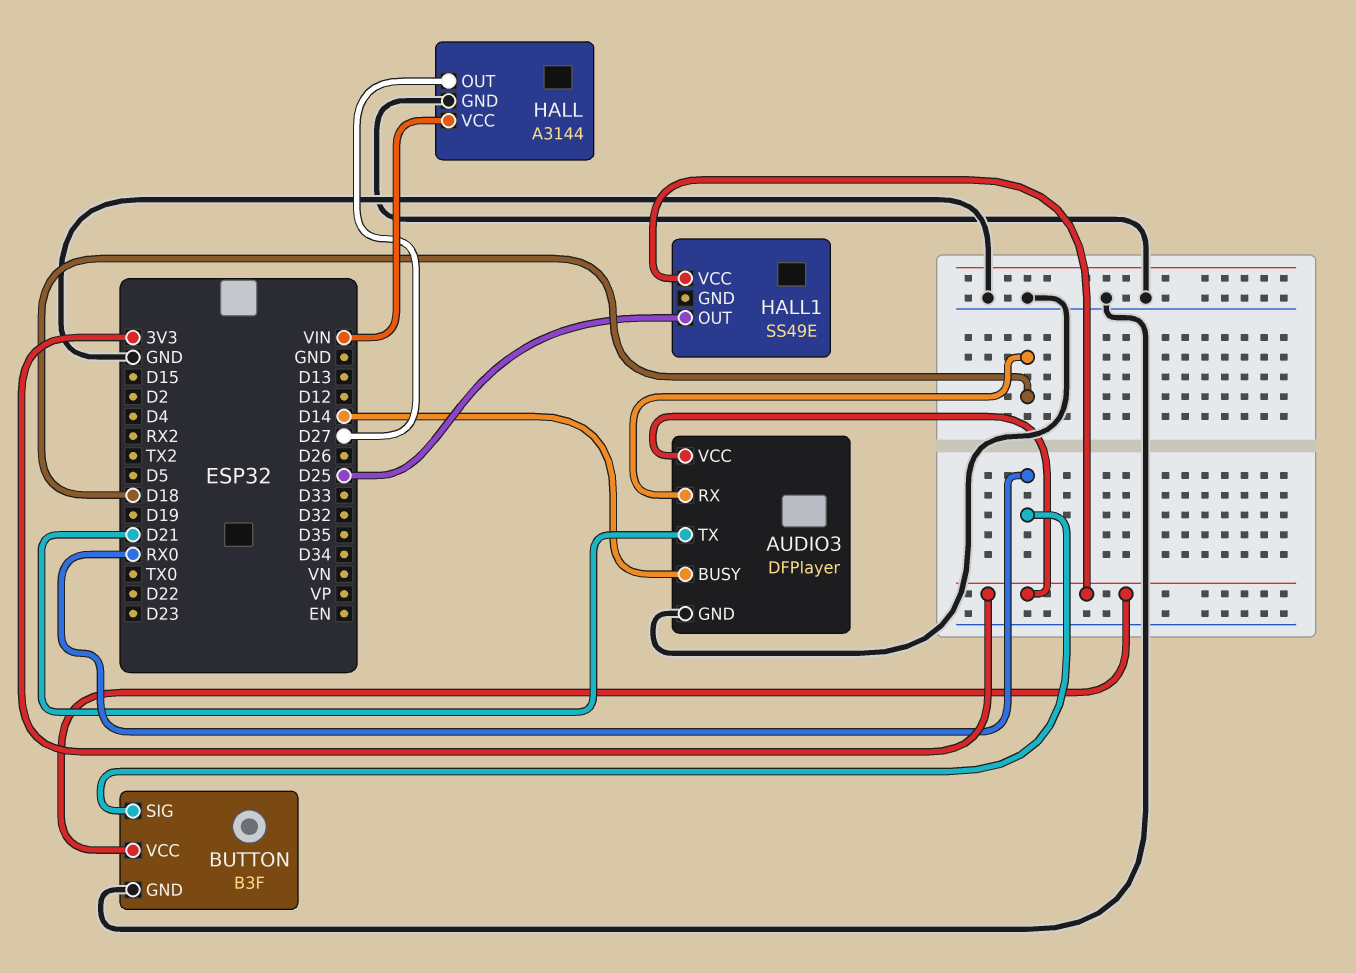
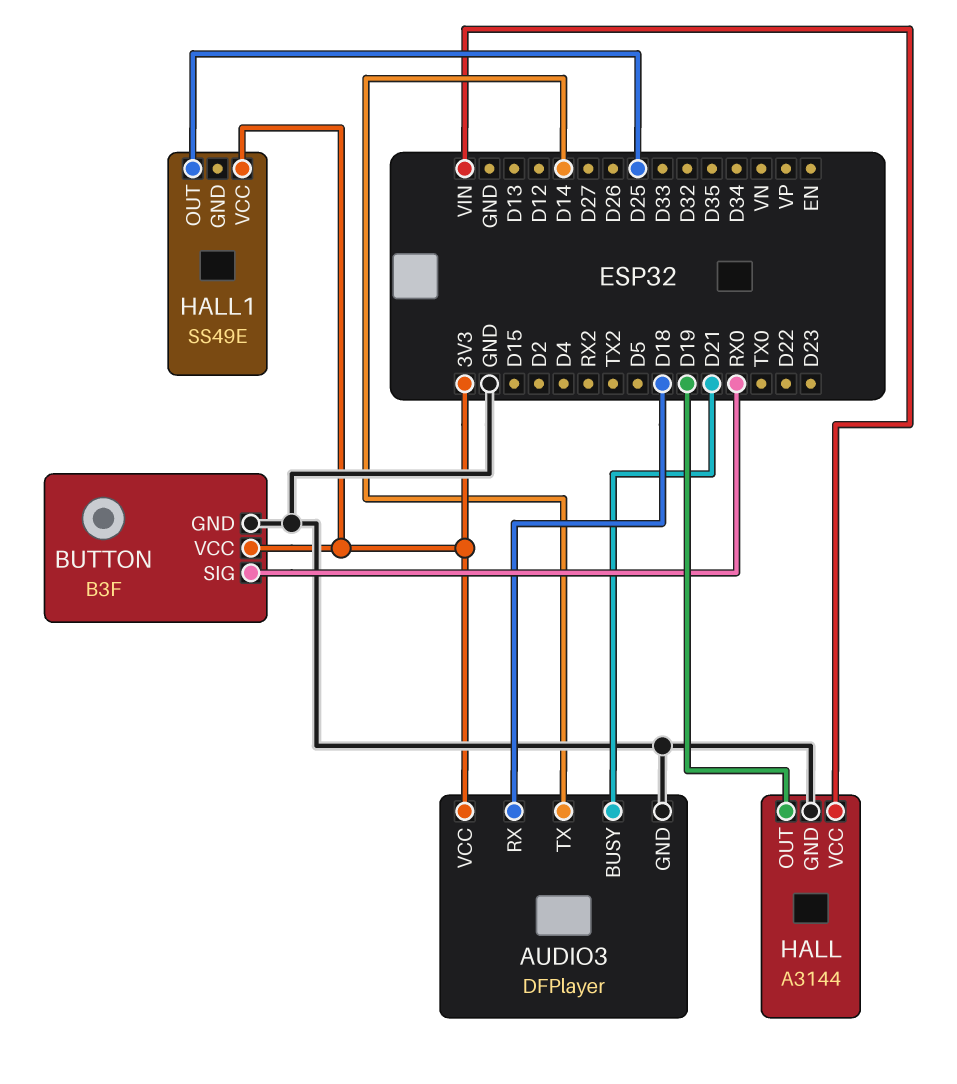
AUDIO3 pin BUSY: D14 -> D21
AUDIO3 pin TX: D21 -> D14
HALL pin OUT: D27 -> D19

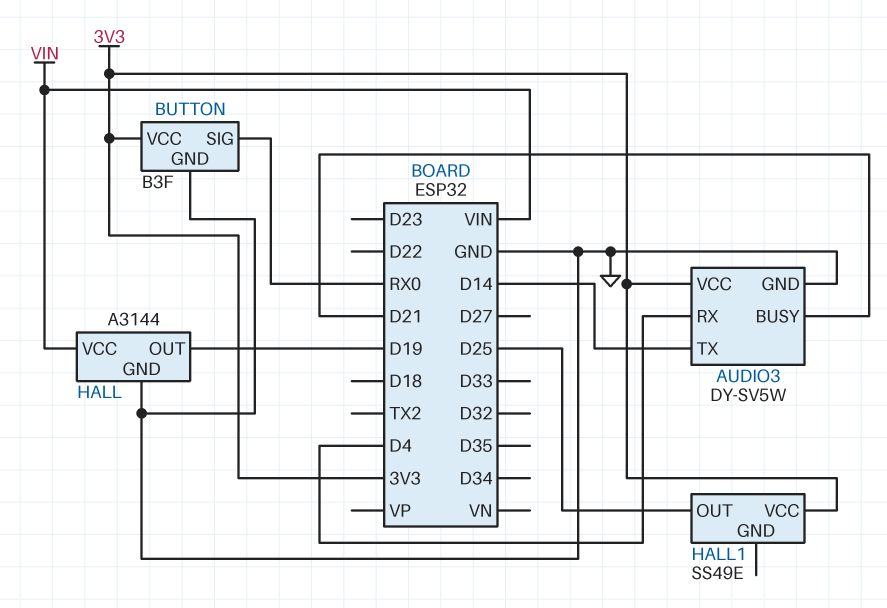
AUDIO3: DFPlayer -> DY-SV5W
AUDIO3 pin RX: D18 -> D4

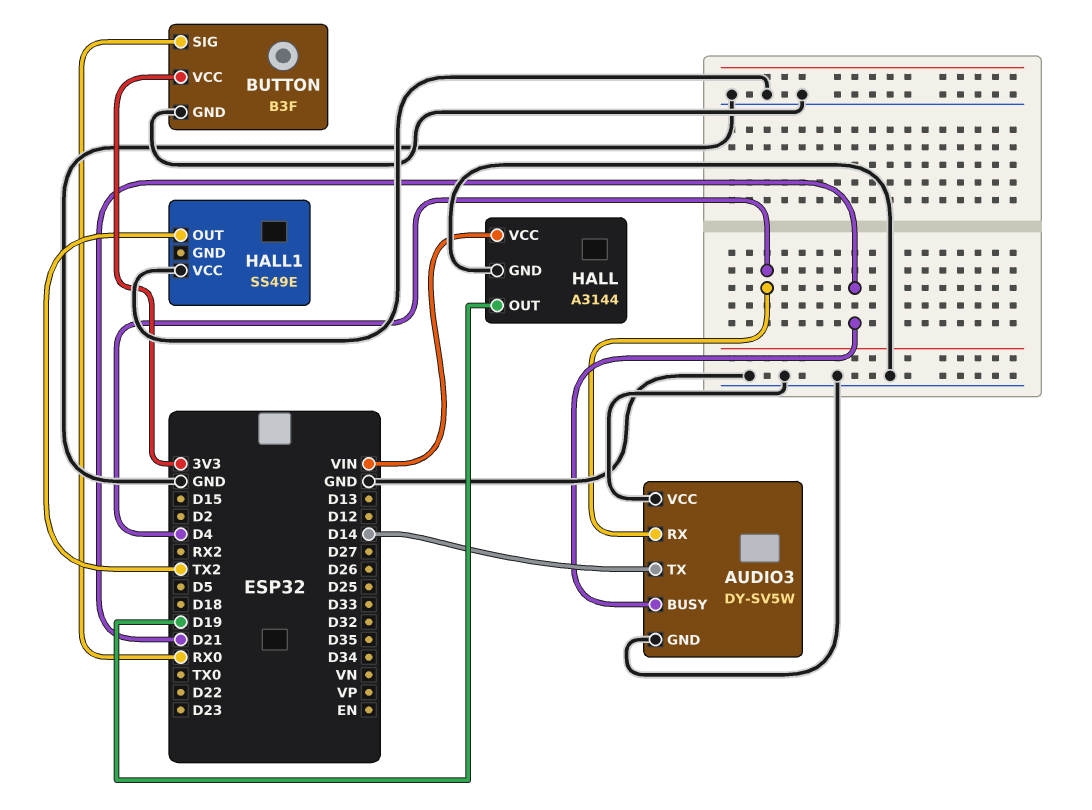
AUDIO3 pin VCC: 3V3 -> GND
HALL1 pin OUT: D25 -> TX2
HALL1 pin VCC: 3V3 -> GND

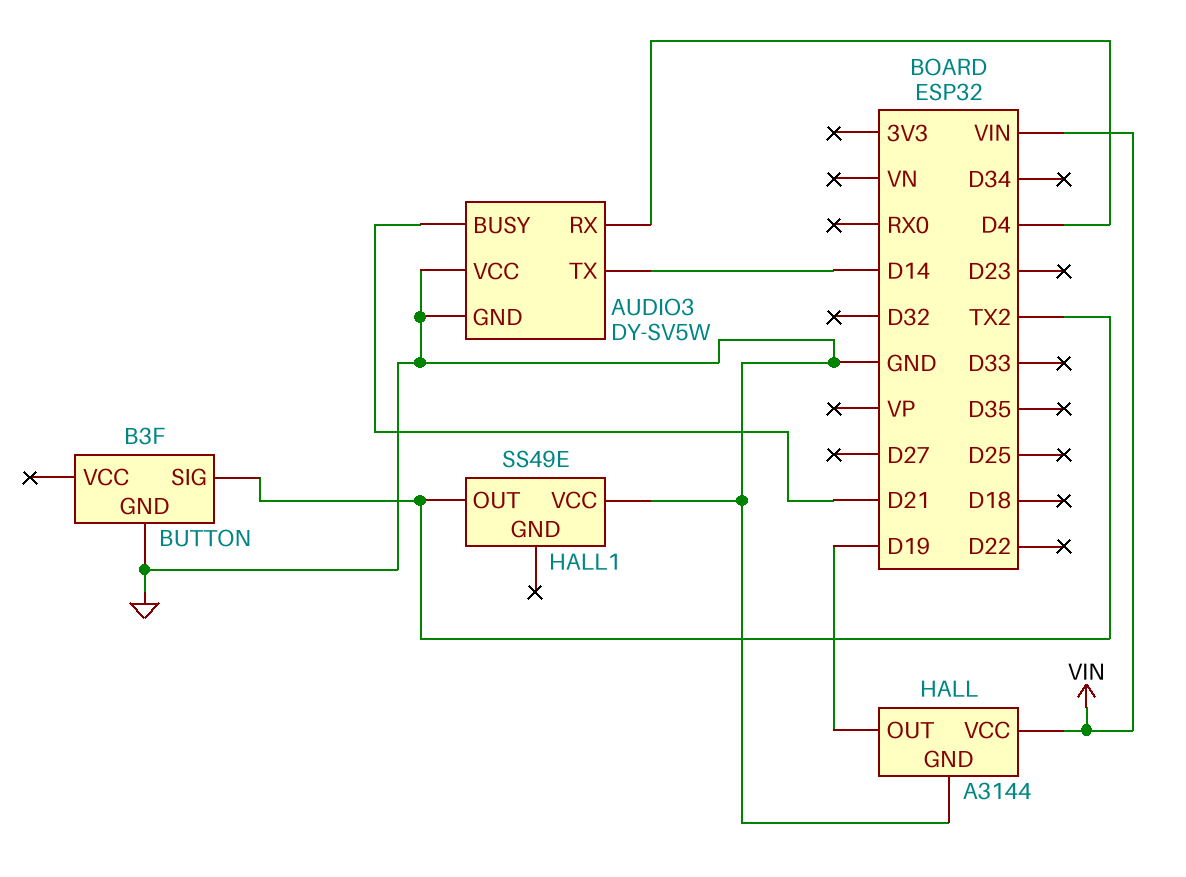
BUTTON pin SIG: RX0 -> TX2
BUTTON pin VCC: 3V3 -> none

